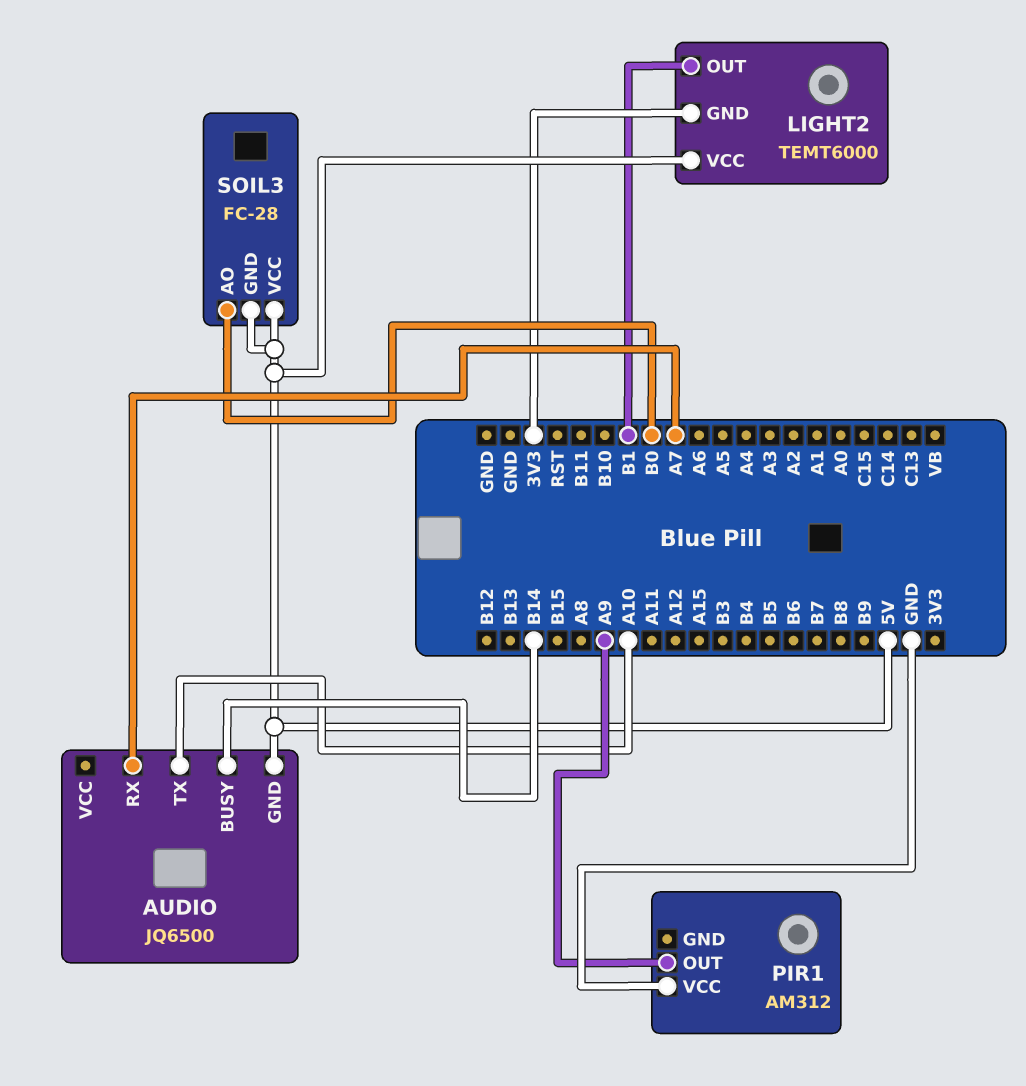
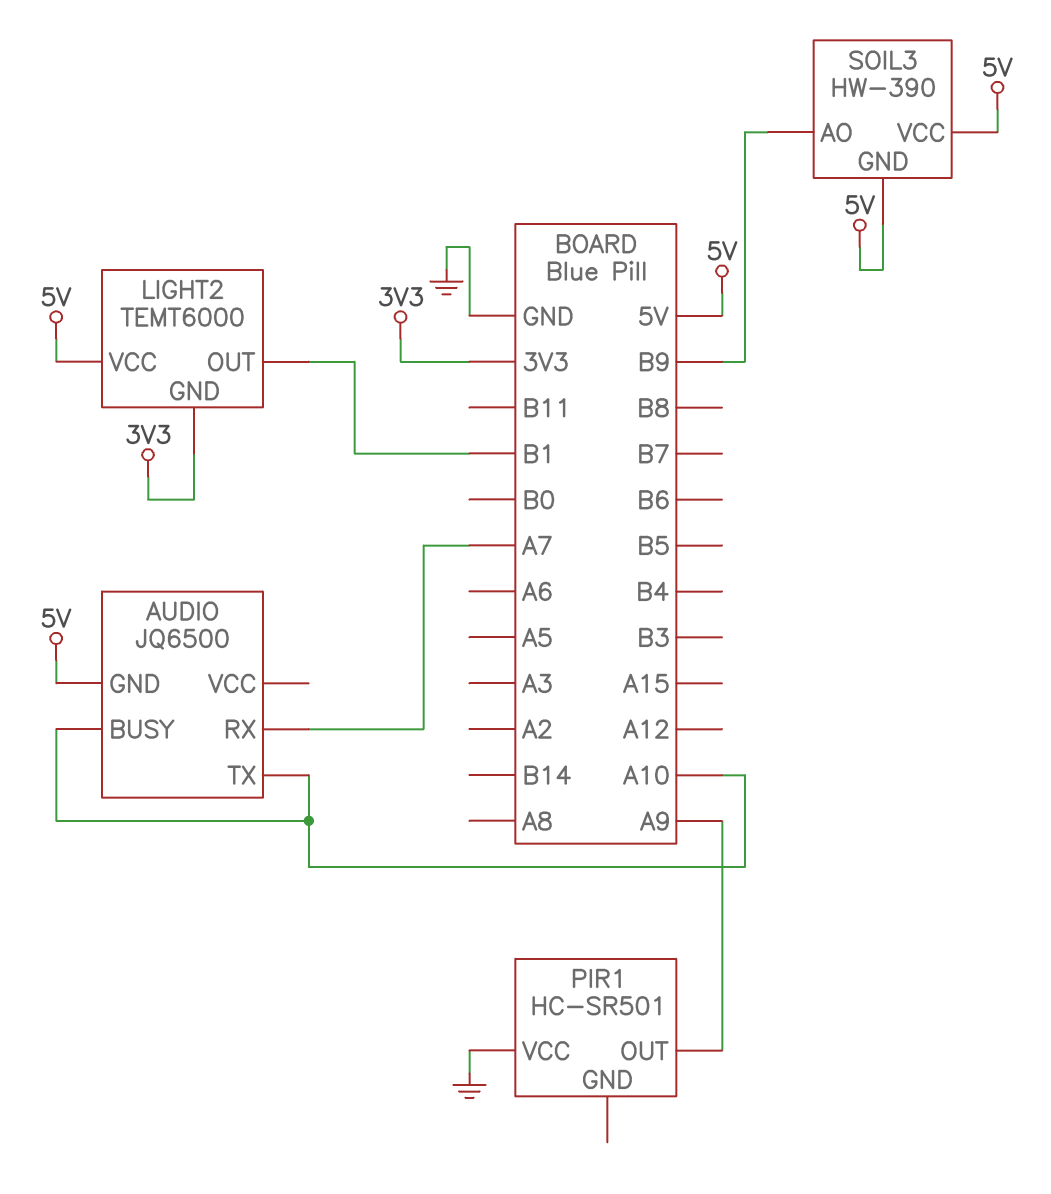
AUDIO pin BUSY: B14 -> A10
PIR1: AM312 -> HC-SR501
SOIL3: FC-28 -> HW-390
SOIL3 pin AO: B0 -> B9

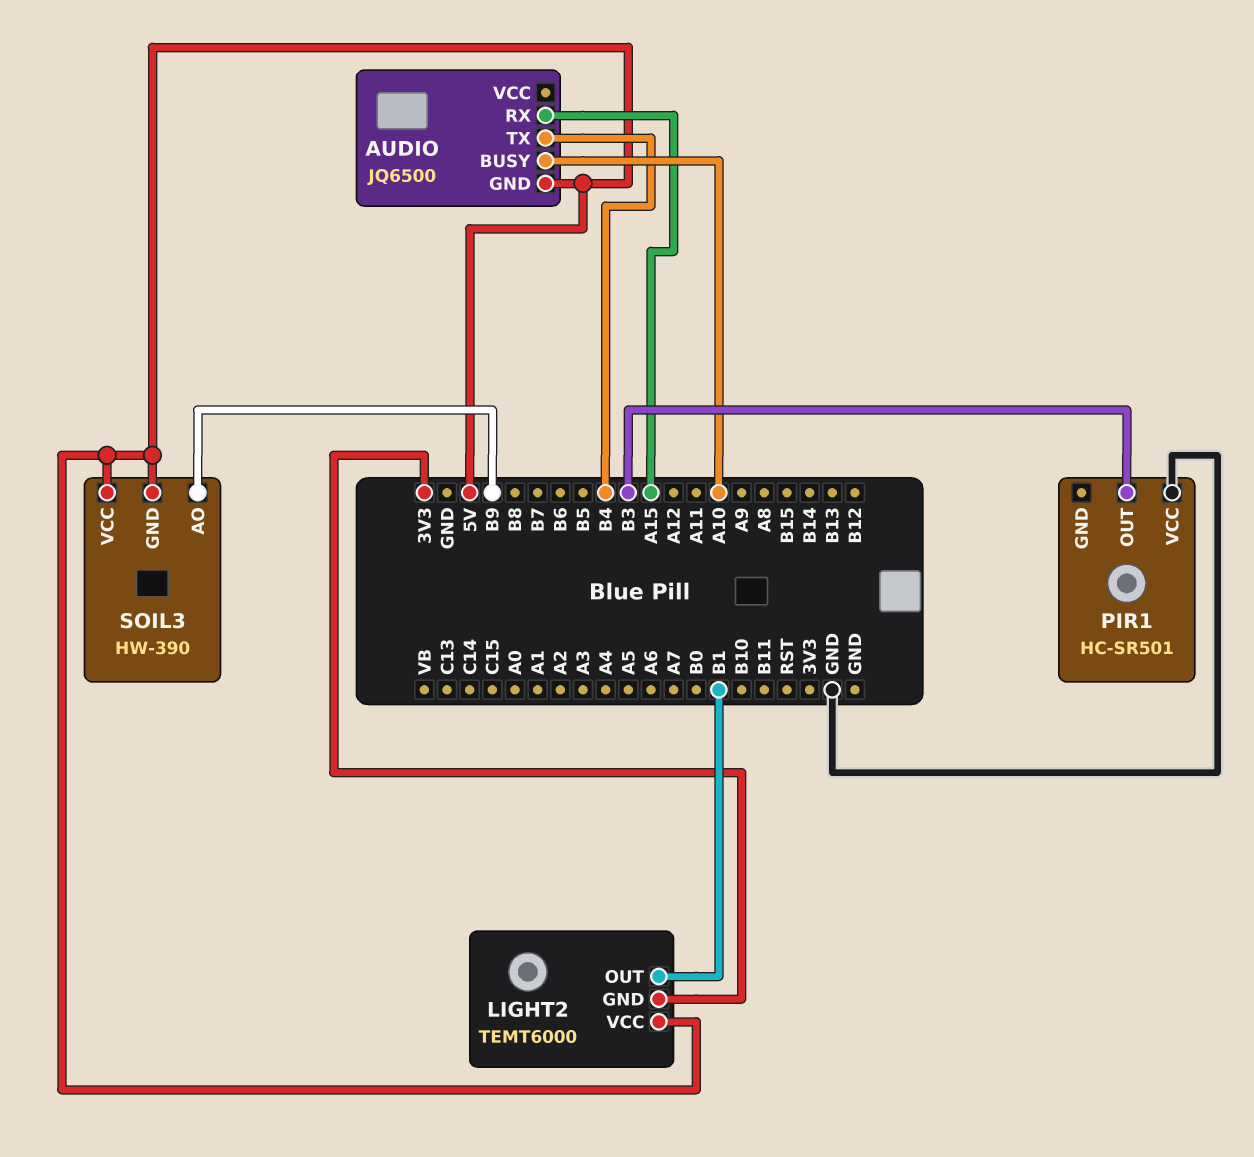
AUDIO pin RX: A7 -> A15
AUDIO pin TX: A10 -> B4
PIR1 pin OUT: A9 -> B3

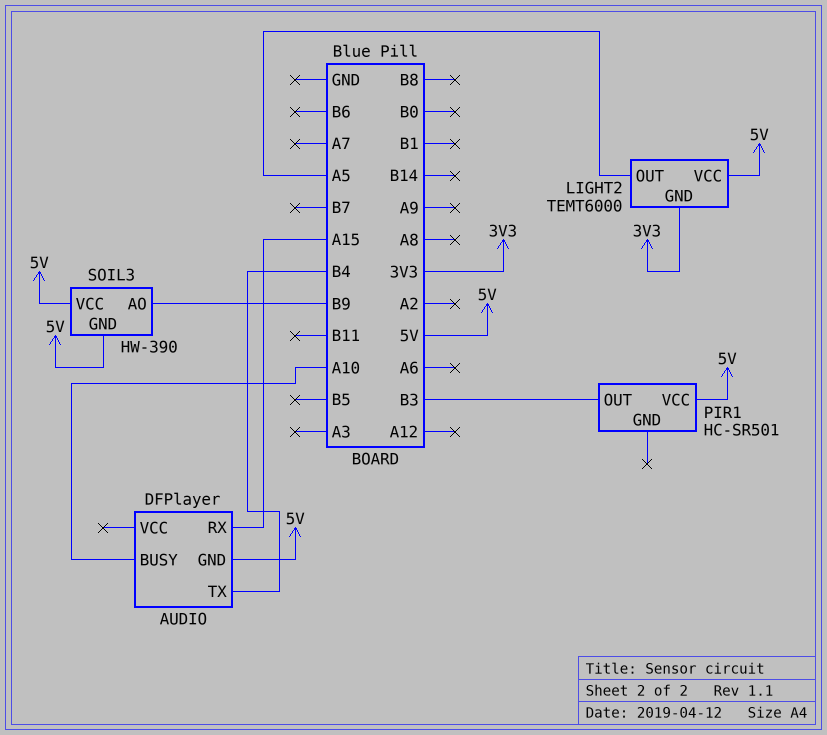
AUDIO: JQ6500 -> DFPlayer
LIGHT2 pin OUT: B1 -> A5
PIR1 pin VCC: GND -> 5V

